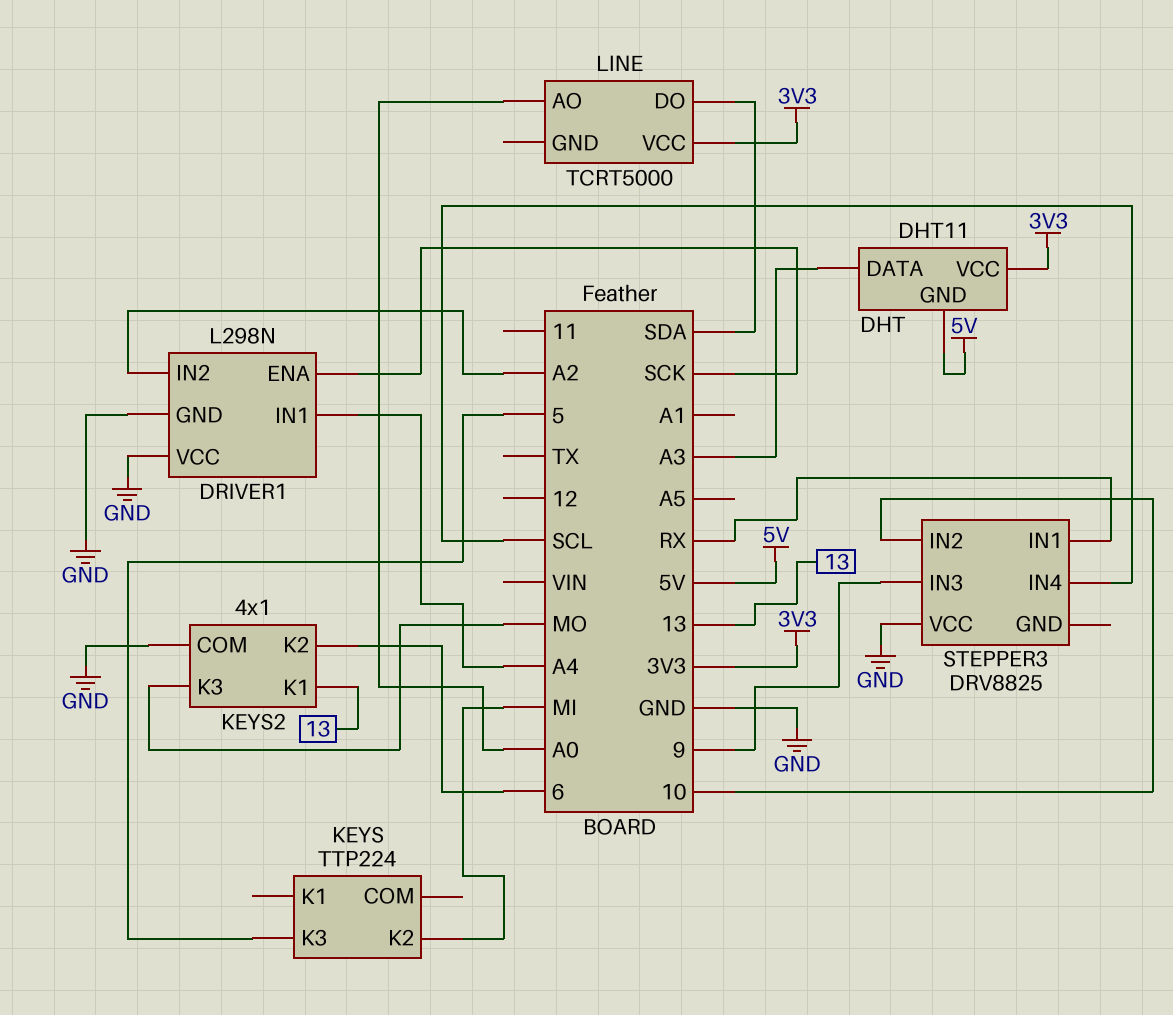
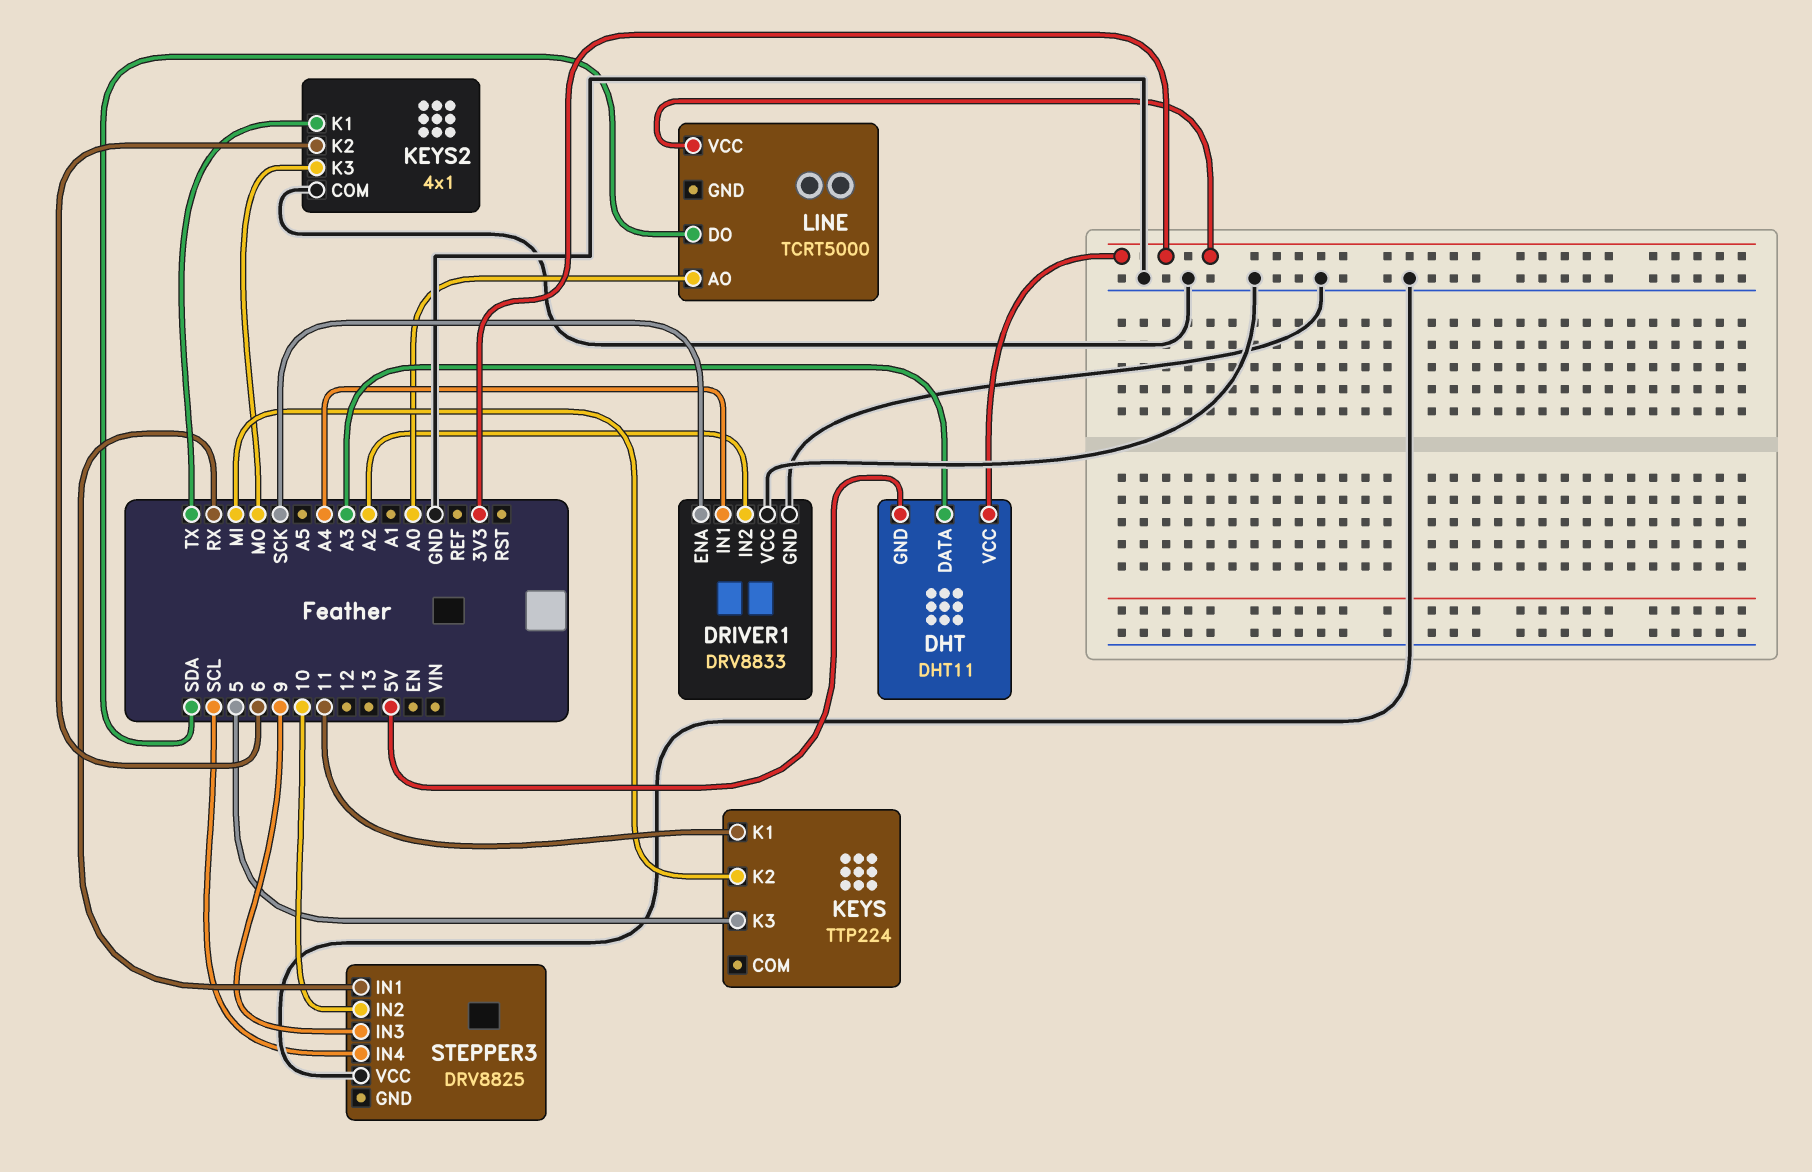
DRIVER1: L298N -> DRV8833
KEYS pin K1: none -> 11
KEYS2 pin K1: 13 -> TX

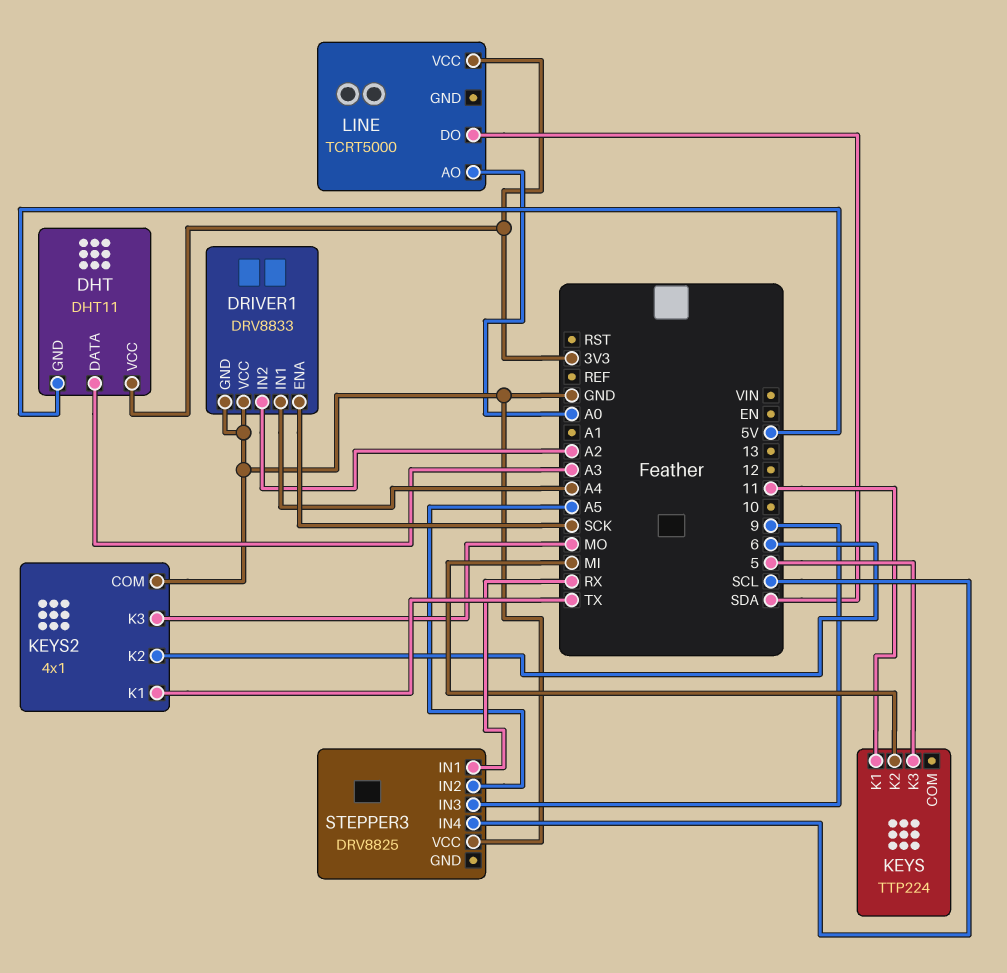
STEPPER3 pin IN2: 10 -> A5

